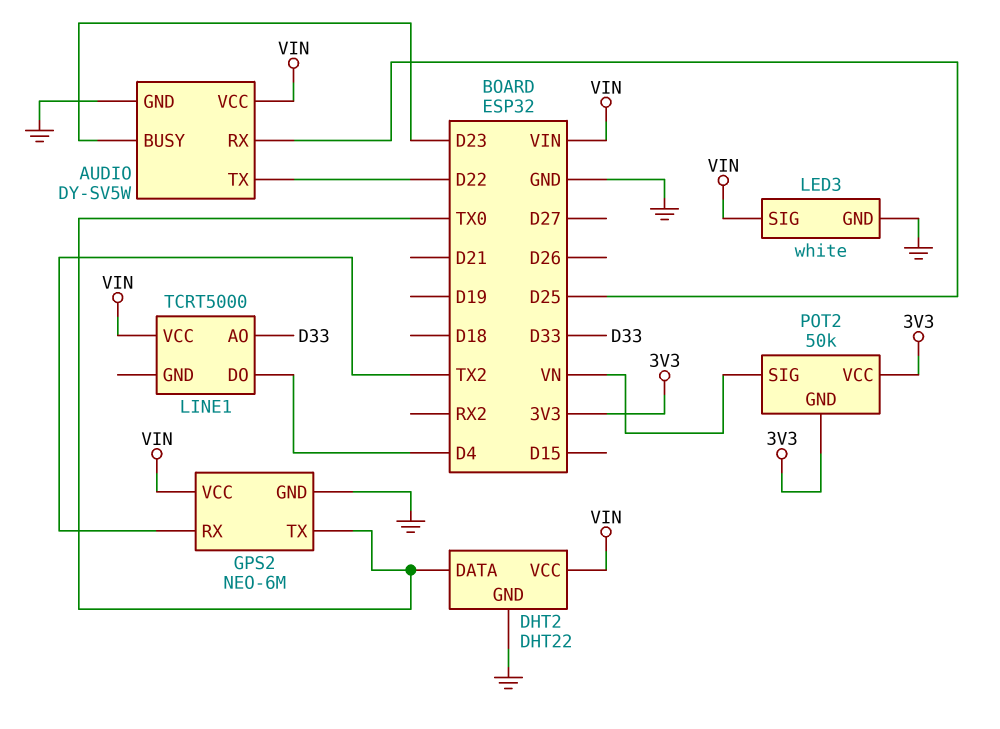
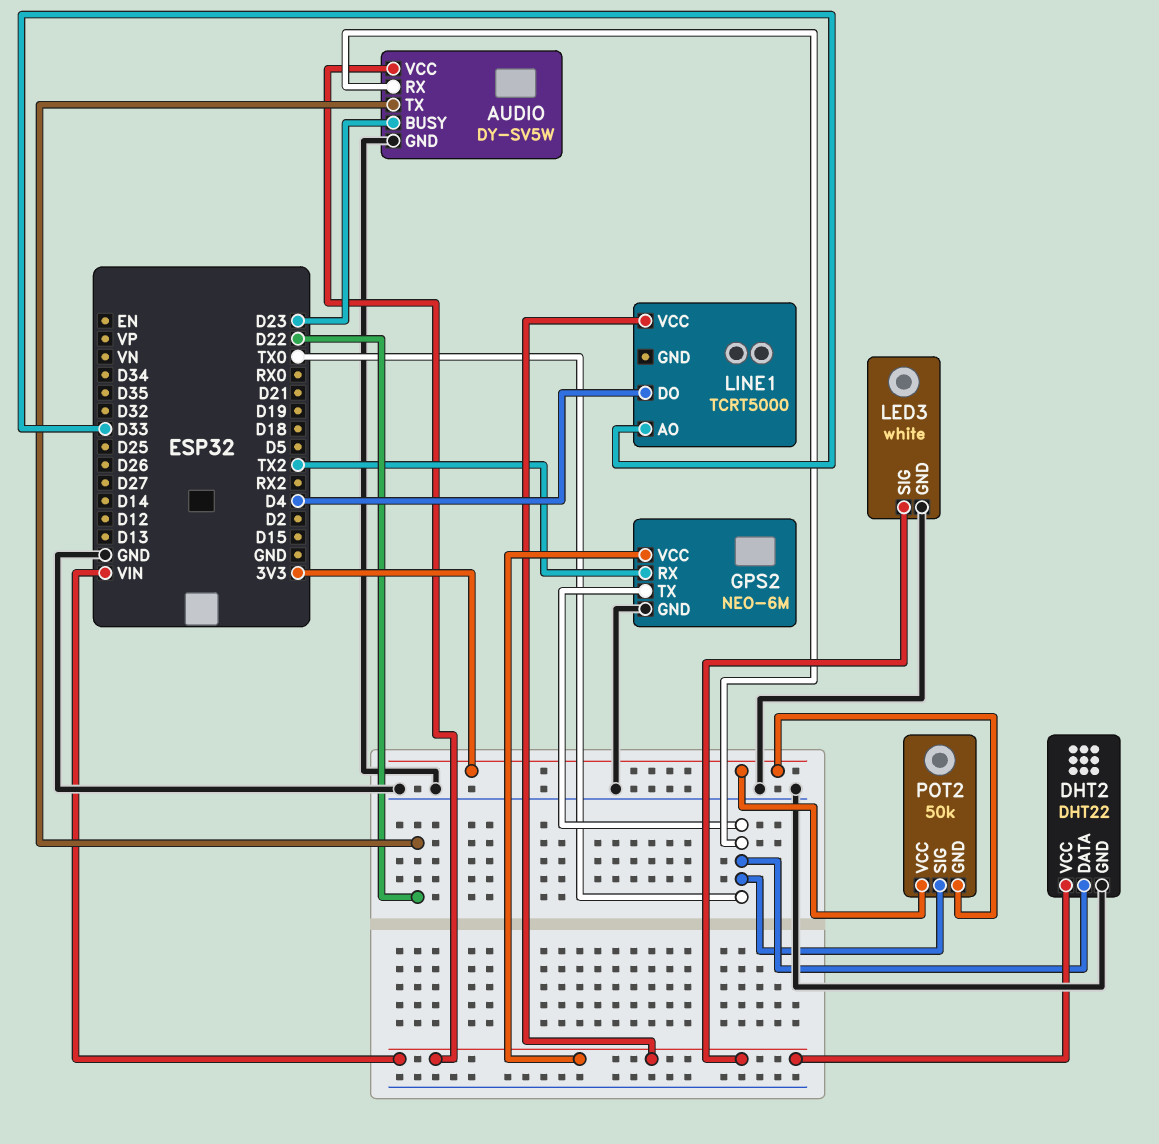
AUDIO pin RX: D25 -> TX0
POT2 pin SIG: VN -> TX0

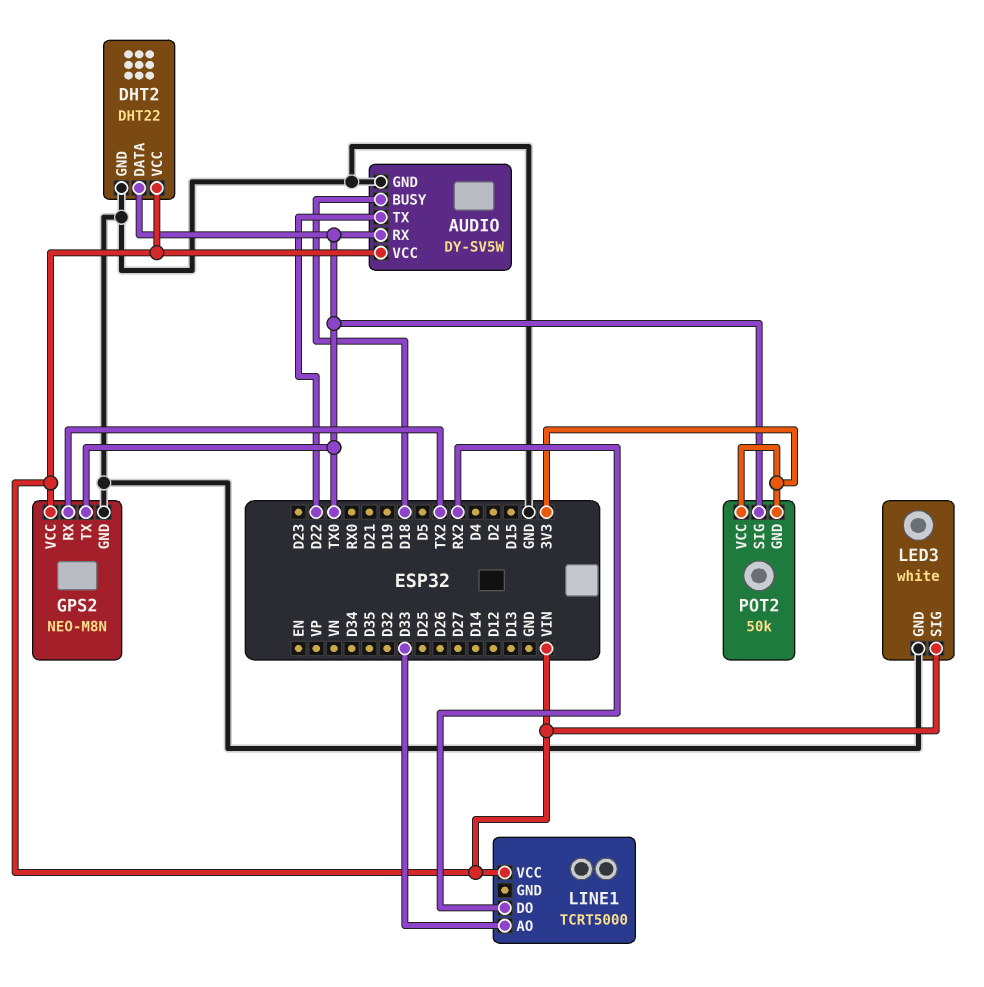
AUDIO pin BUSY: D23 -> D18
GPS2: NEO-6M -> NEO-M8N
LINE1 pin DO: D4 -> RX2

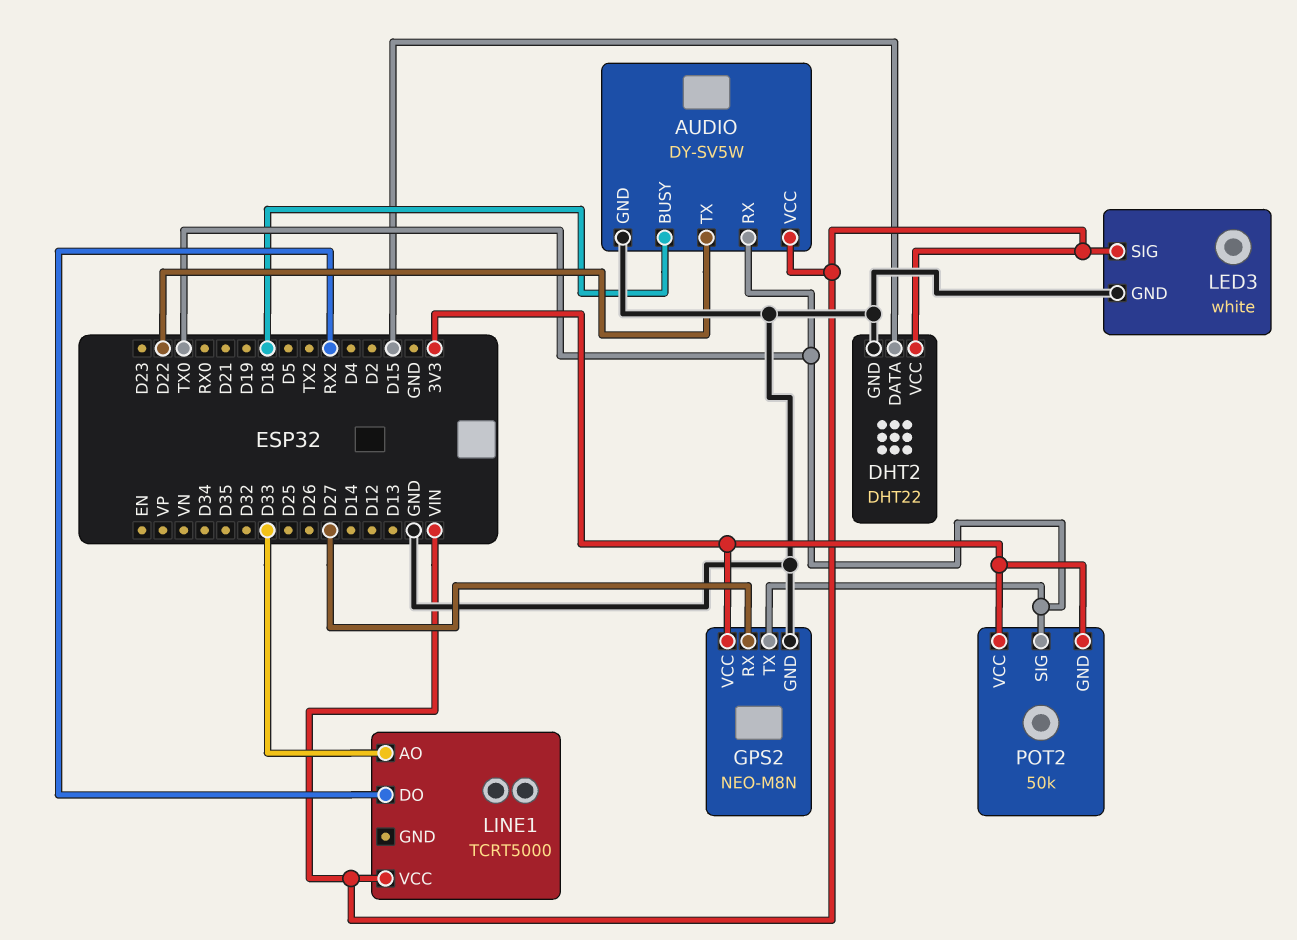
DHT2 pin DATA: TX0 -> D15
GPS2 pin RX: TX2 -> D27
GPS2 pin VCC: VIN -> 3V3

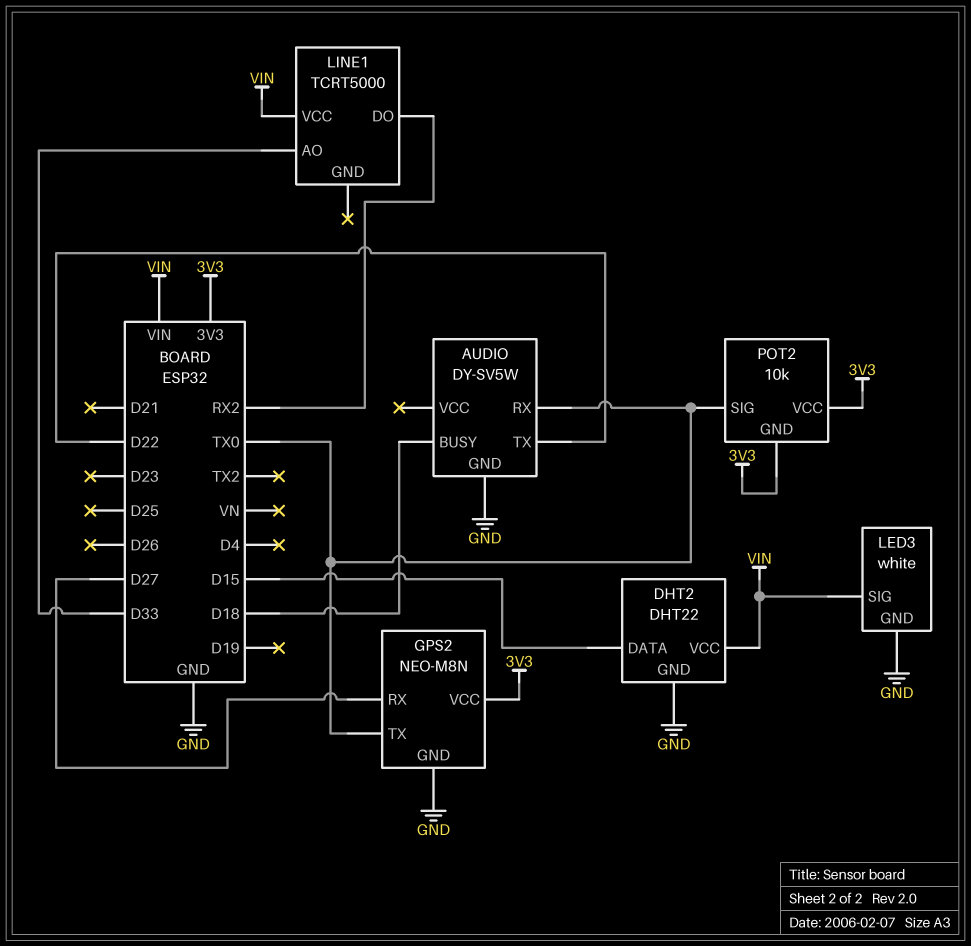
AUDIO pin VCC: VIN -> none
POT2: 50k -> 10k

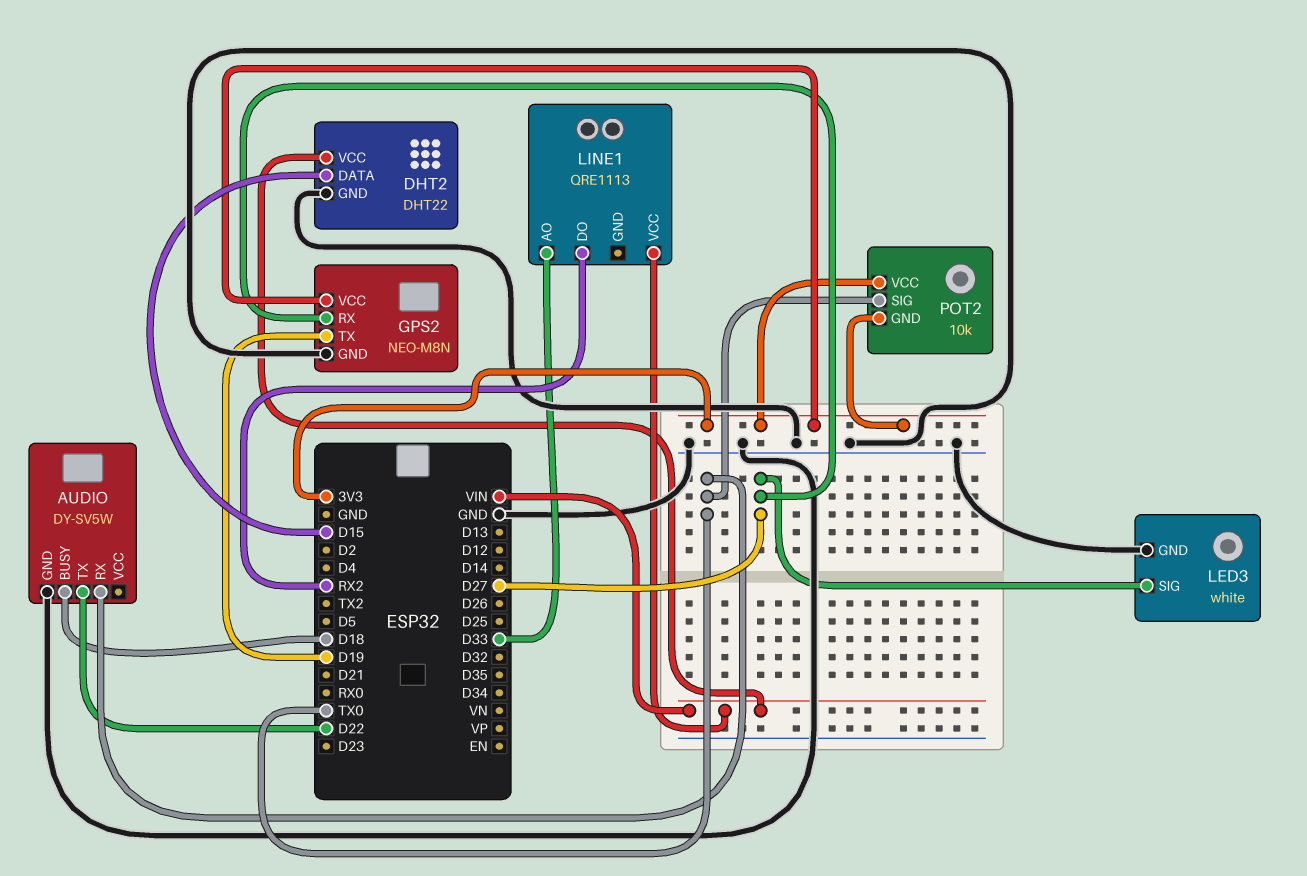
GPS2 pin TX: TX0 -> D19
LED3 pin SIG: VIN -> D27
LINE1: TCRT5000 -> QRE1113

